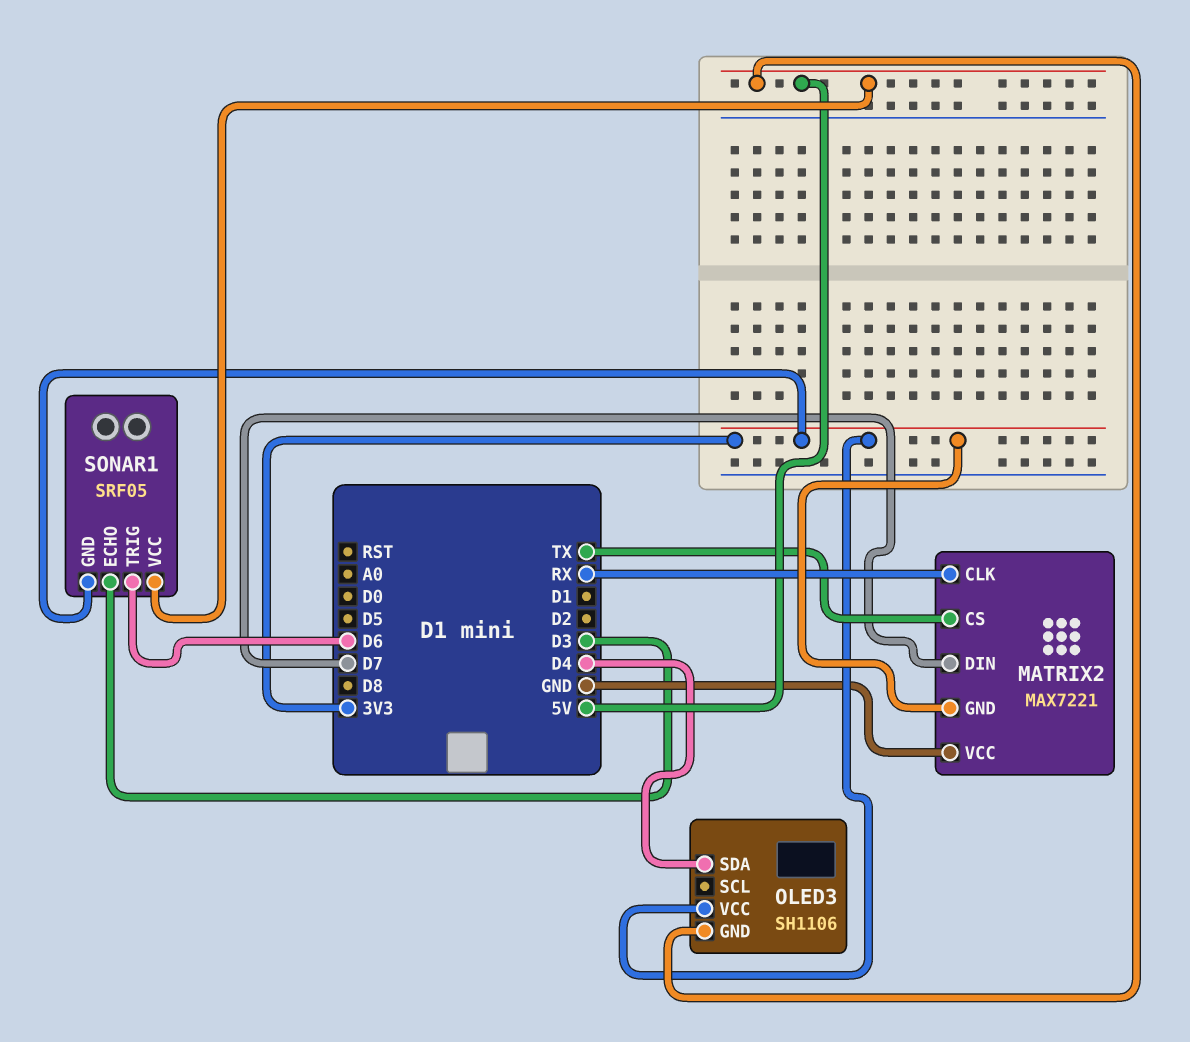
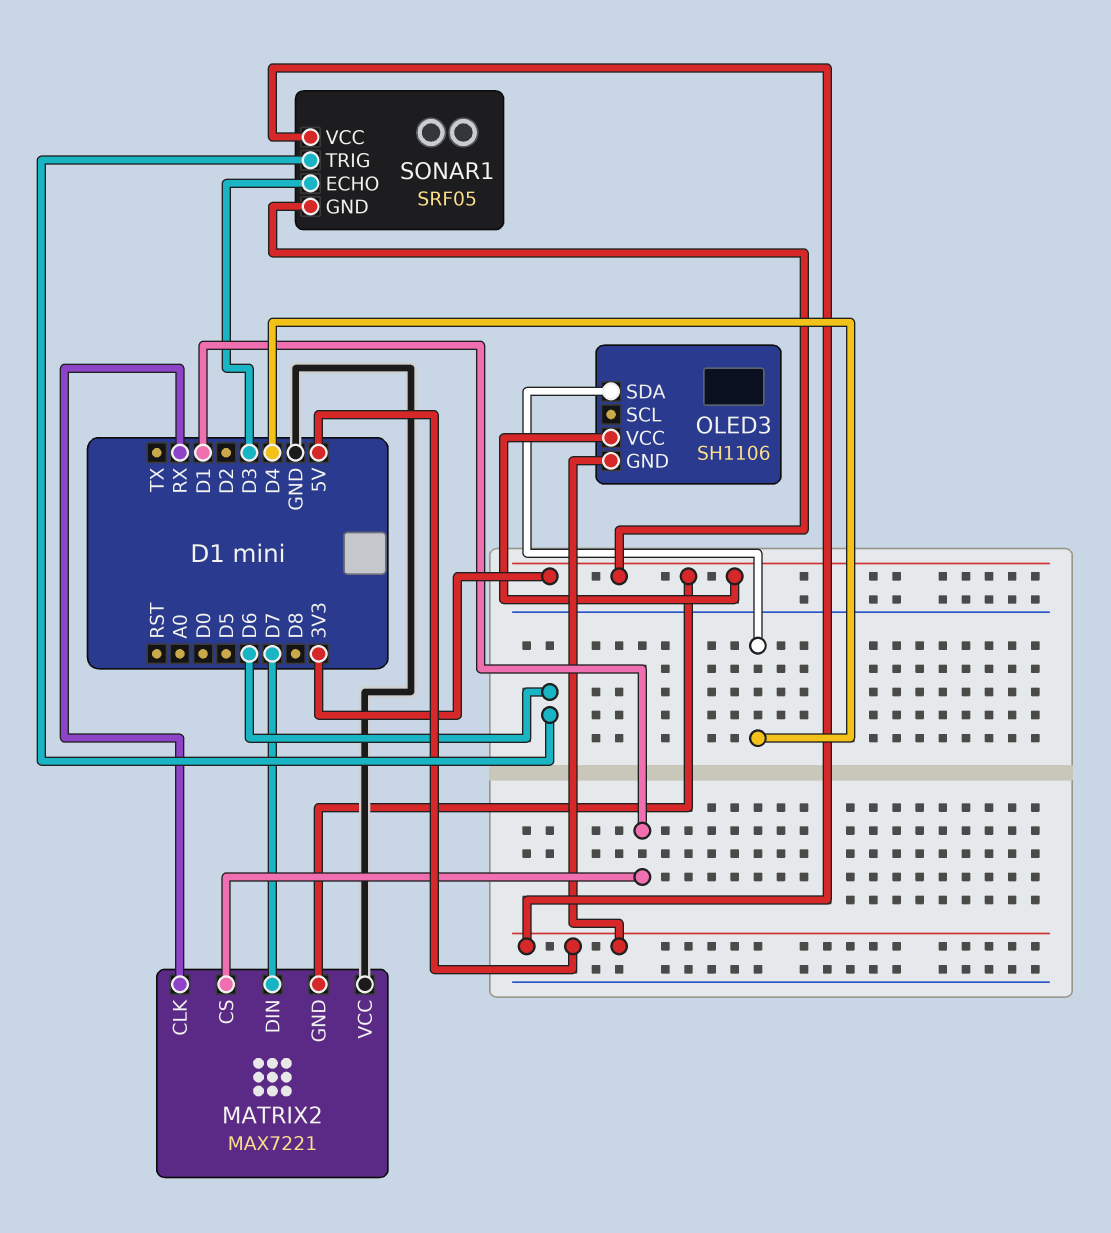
MATRIX2 pin CS: TX -> D1

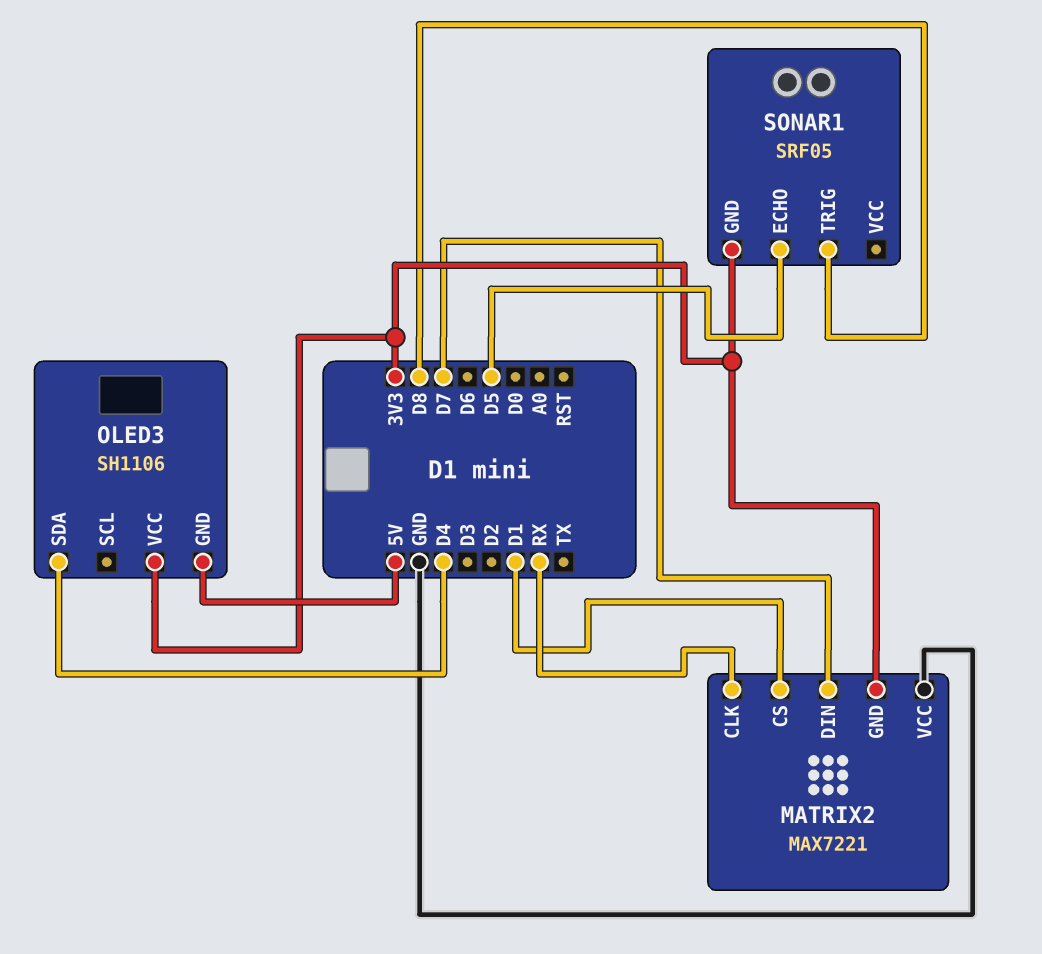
SONAR1 pin ECHO: D3 -> D5
SONAR1 pin TRIG: D6 -> D8
SONAR1 pin VCC: 5V -> none

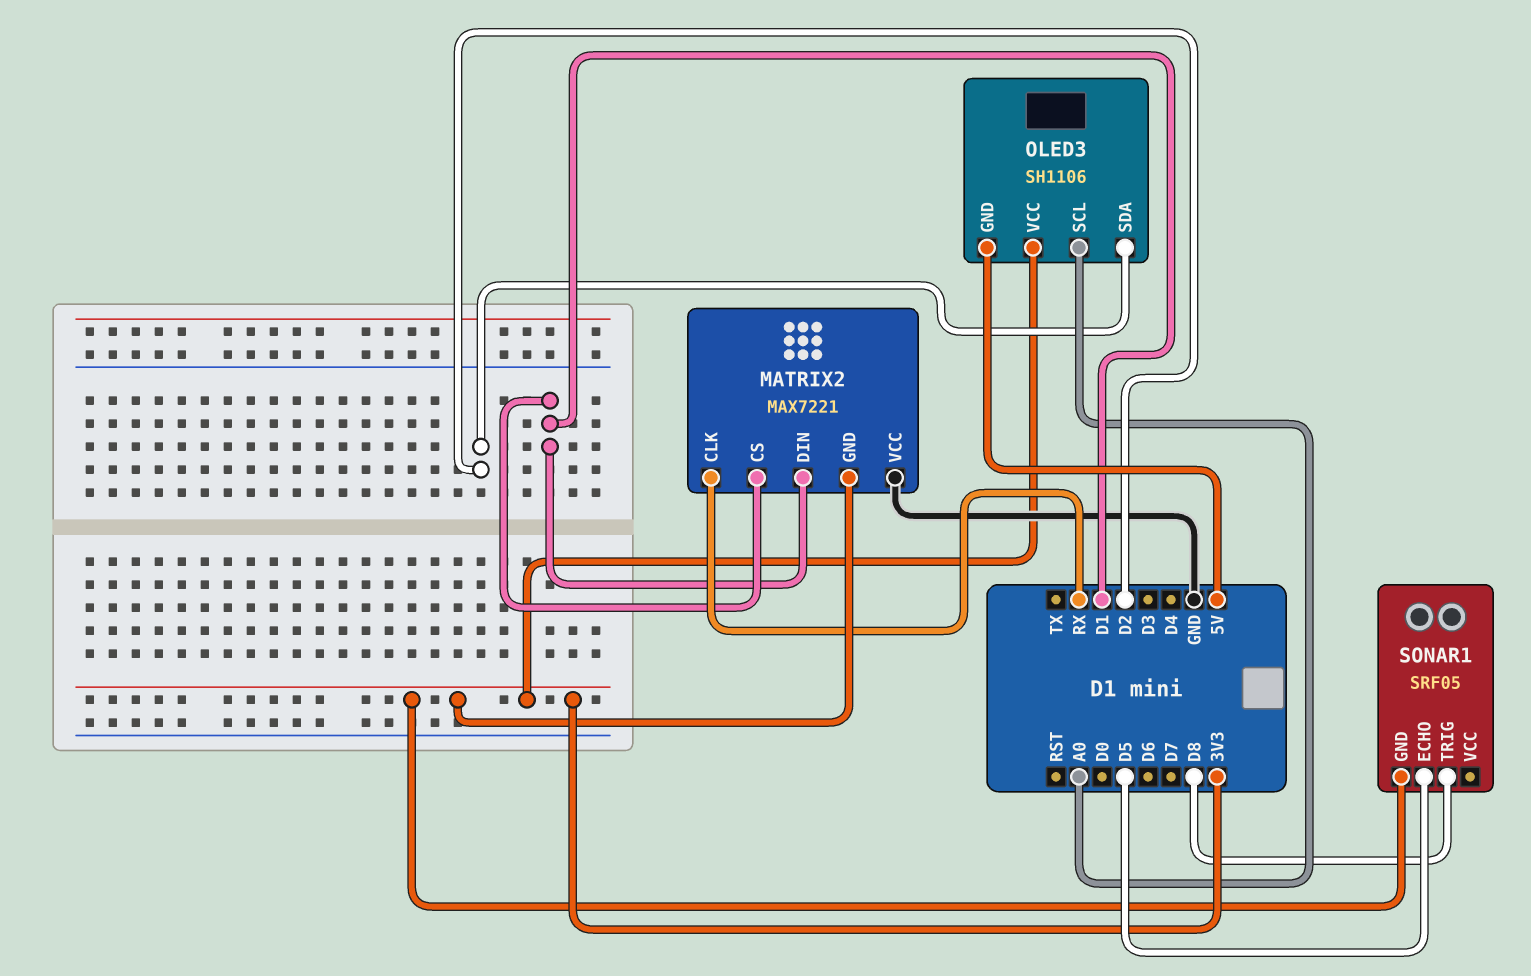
MATRIX2 pin DIN: D7 -> D1
OLED3 pin SCL: none -> A0
OLED3 pin SDA: D4 -> D2

